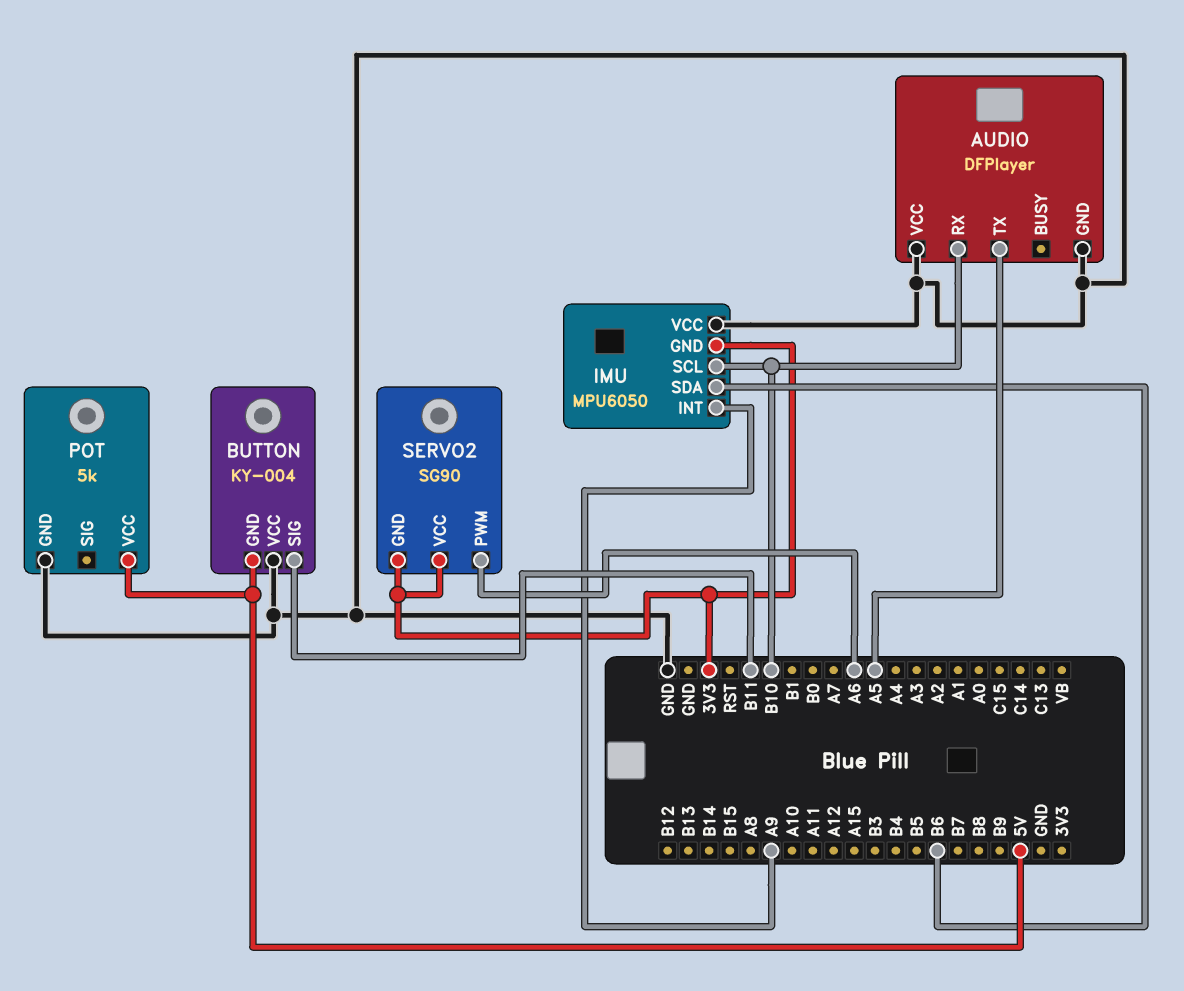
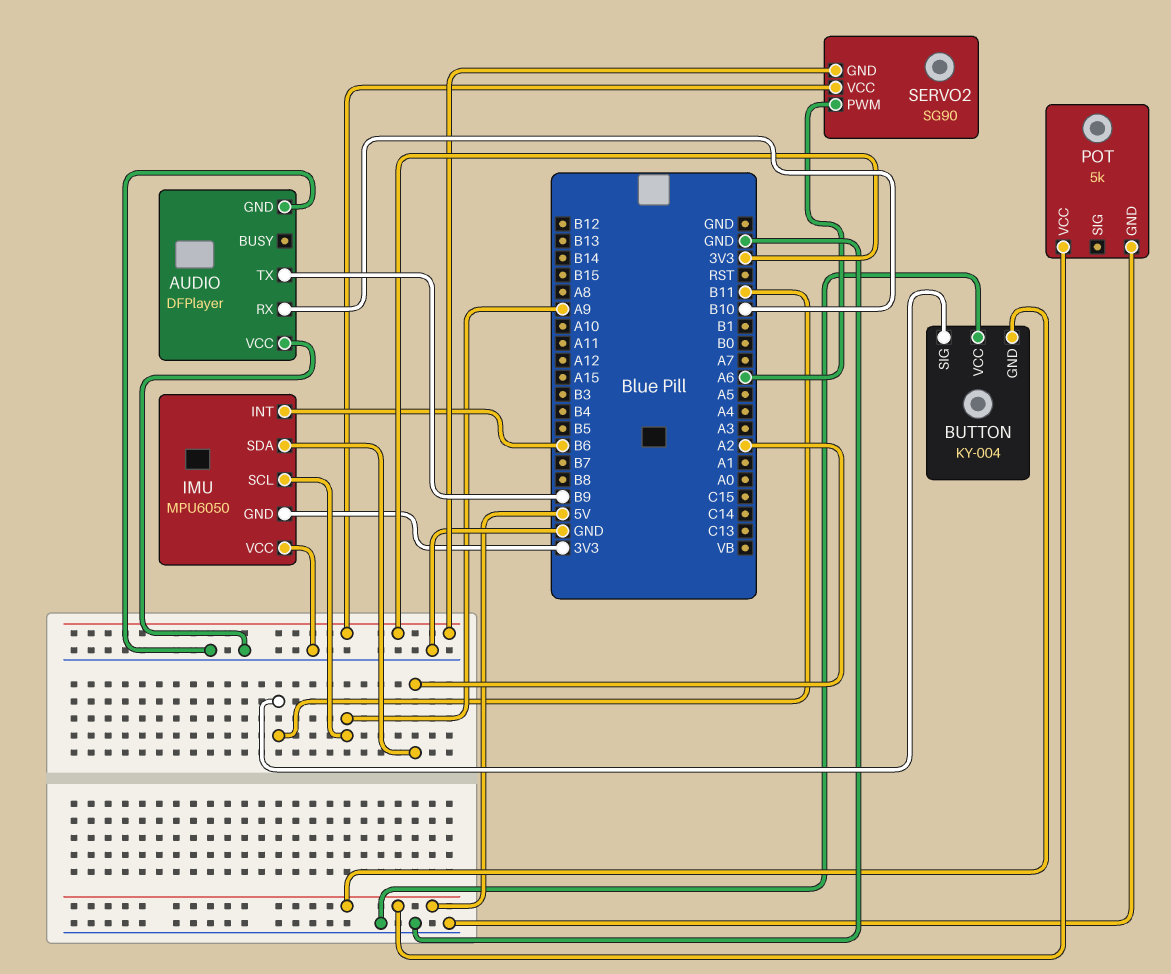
AUDIO pin TX: A5 -> B9
IMU pin INT: A9 -> B6
IMU pin SCL: B10 -> A9
IMU pin SDA: B6 -> A2

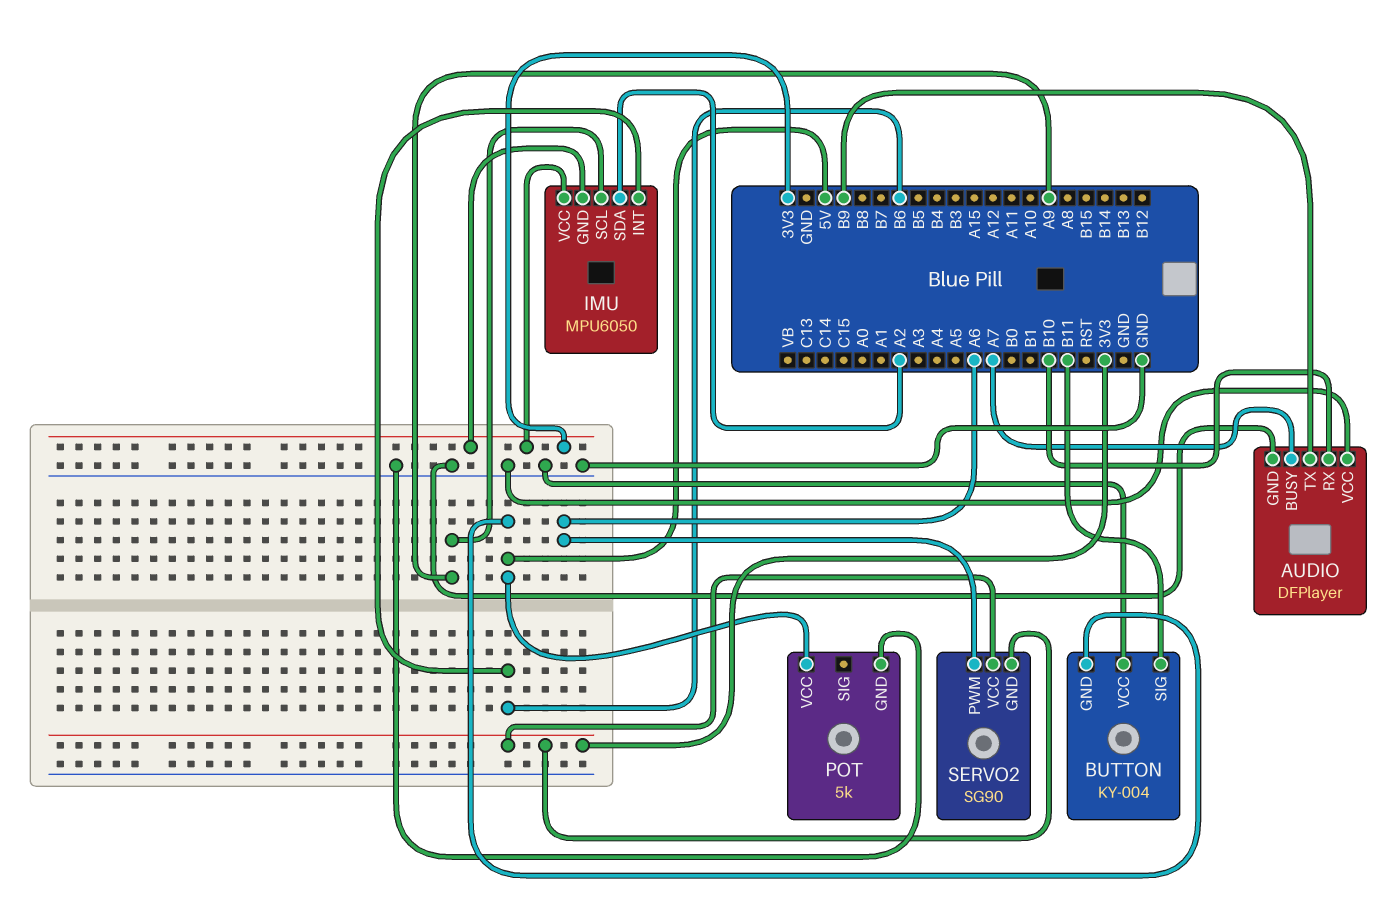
AUDIO pin BUSY: none -> A7
IMU pin VCC: GND -> 3V3

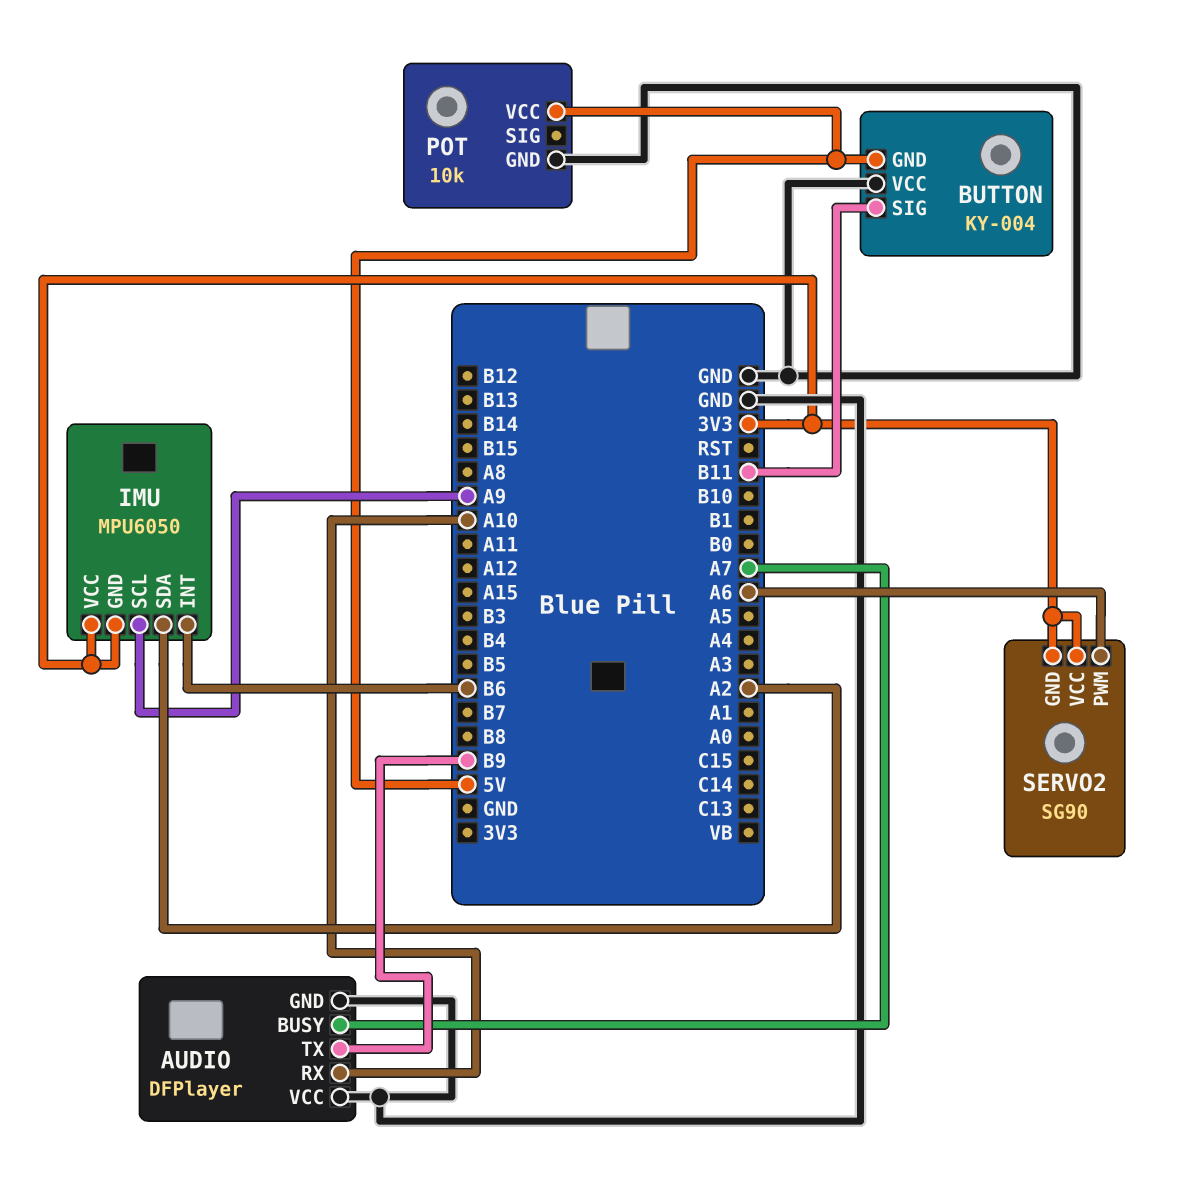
AUDIO pin RX: B10 -> A10
POT: 5k -> 10k

